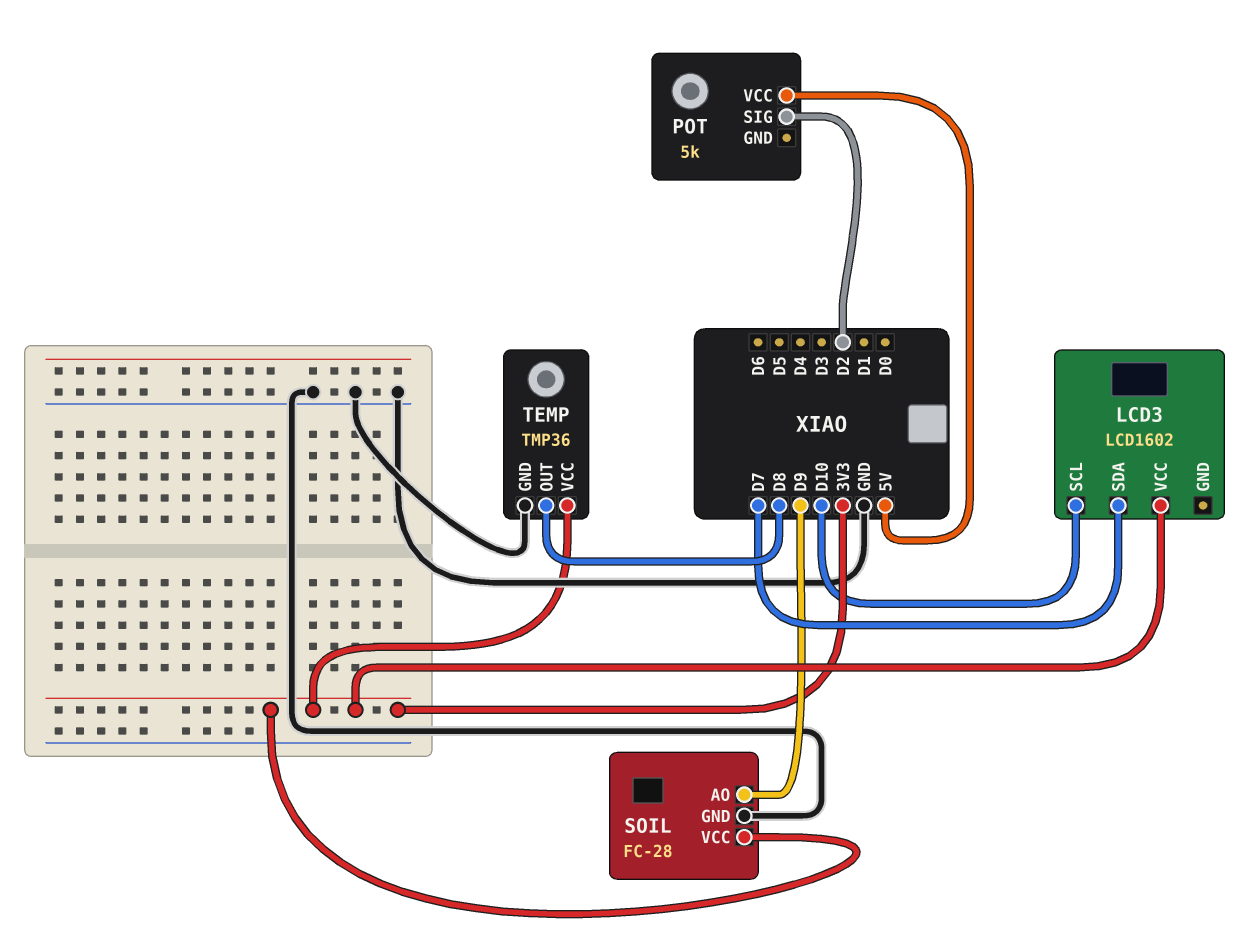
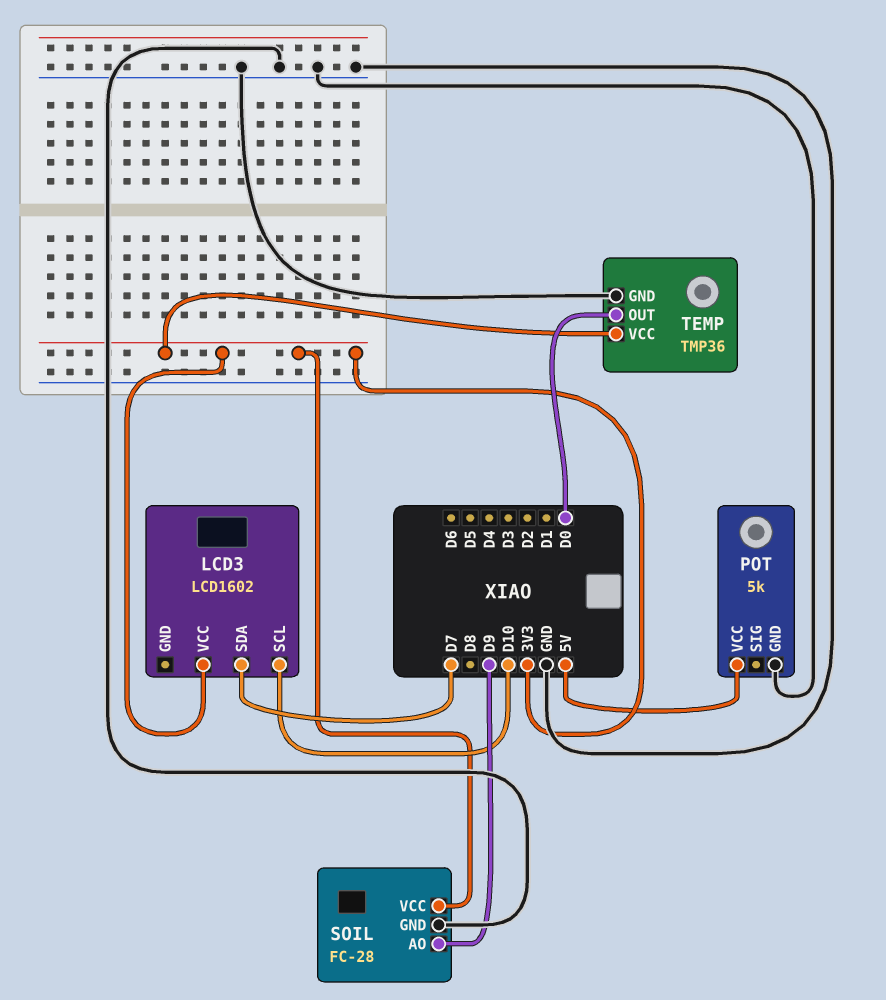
POT pin GND: none -> GND
POT pin SIG: D2 -> none
TEMP pin OUT: D8 -> D0

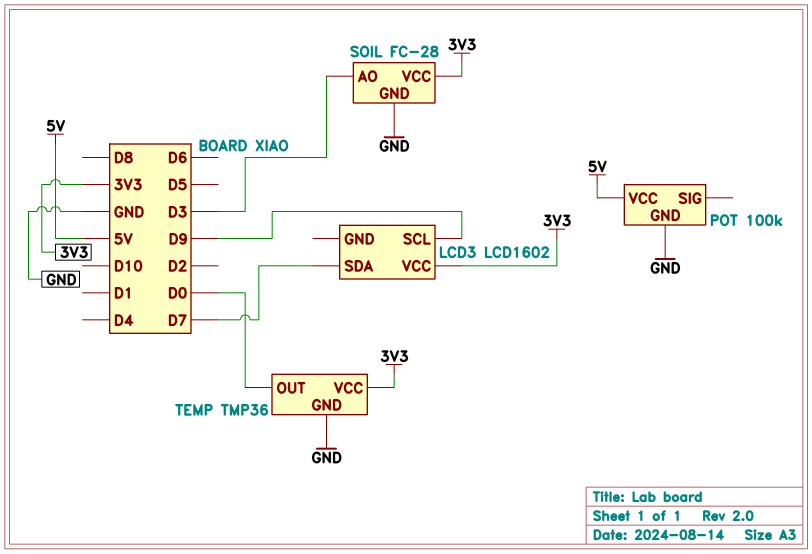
LCD3 pin SCL: D10 -> D9
POT: 5k -> 100k
SOIL pin AO: D9 -> D3

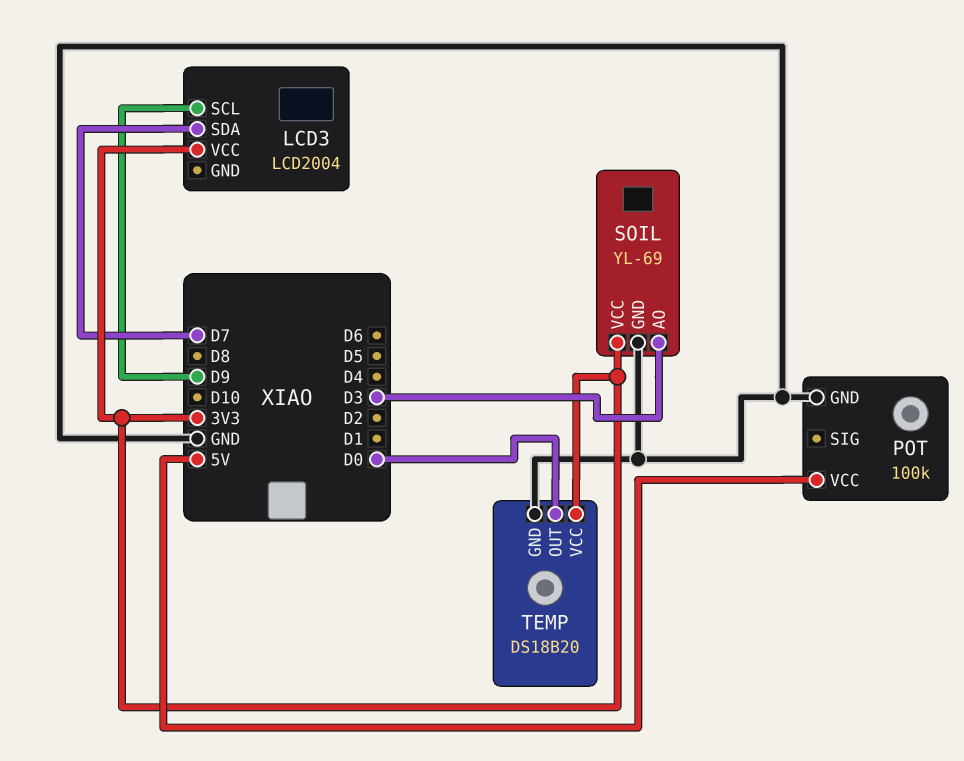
LCD3: LCD1602 -> LCD2004
SOIL: FC-28 -> YL-69
TEMP: TMP36 -> DS18B20

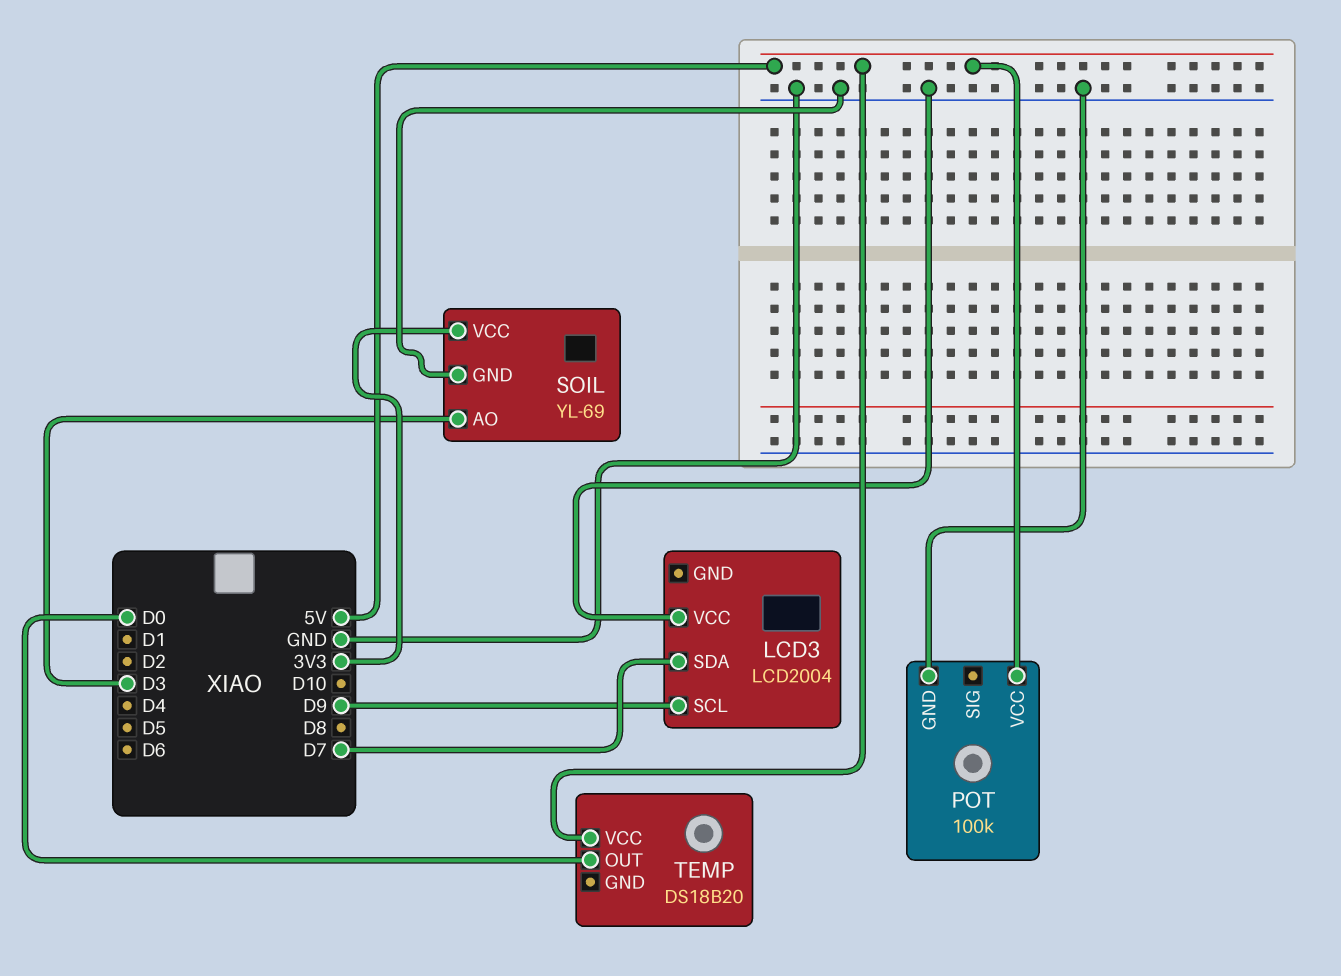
LCD3 pin VCC: 3V3 -> GND
TEMP pin GND: GND -> none
TEMP pin VCC: 3V3 -> 5V

